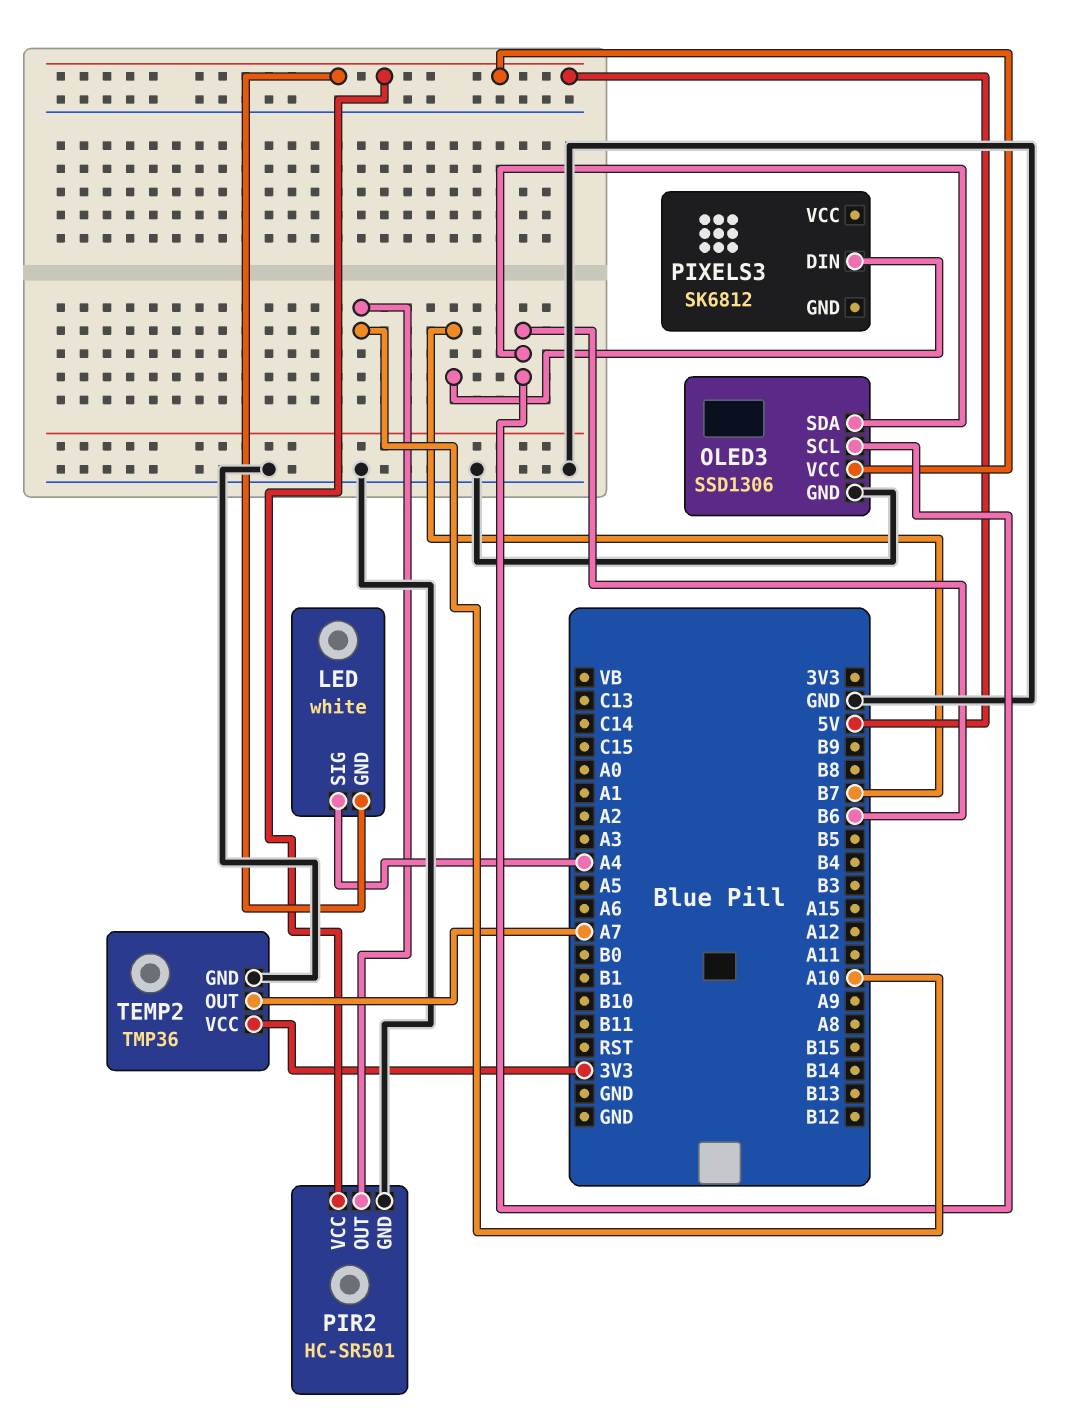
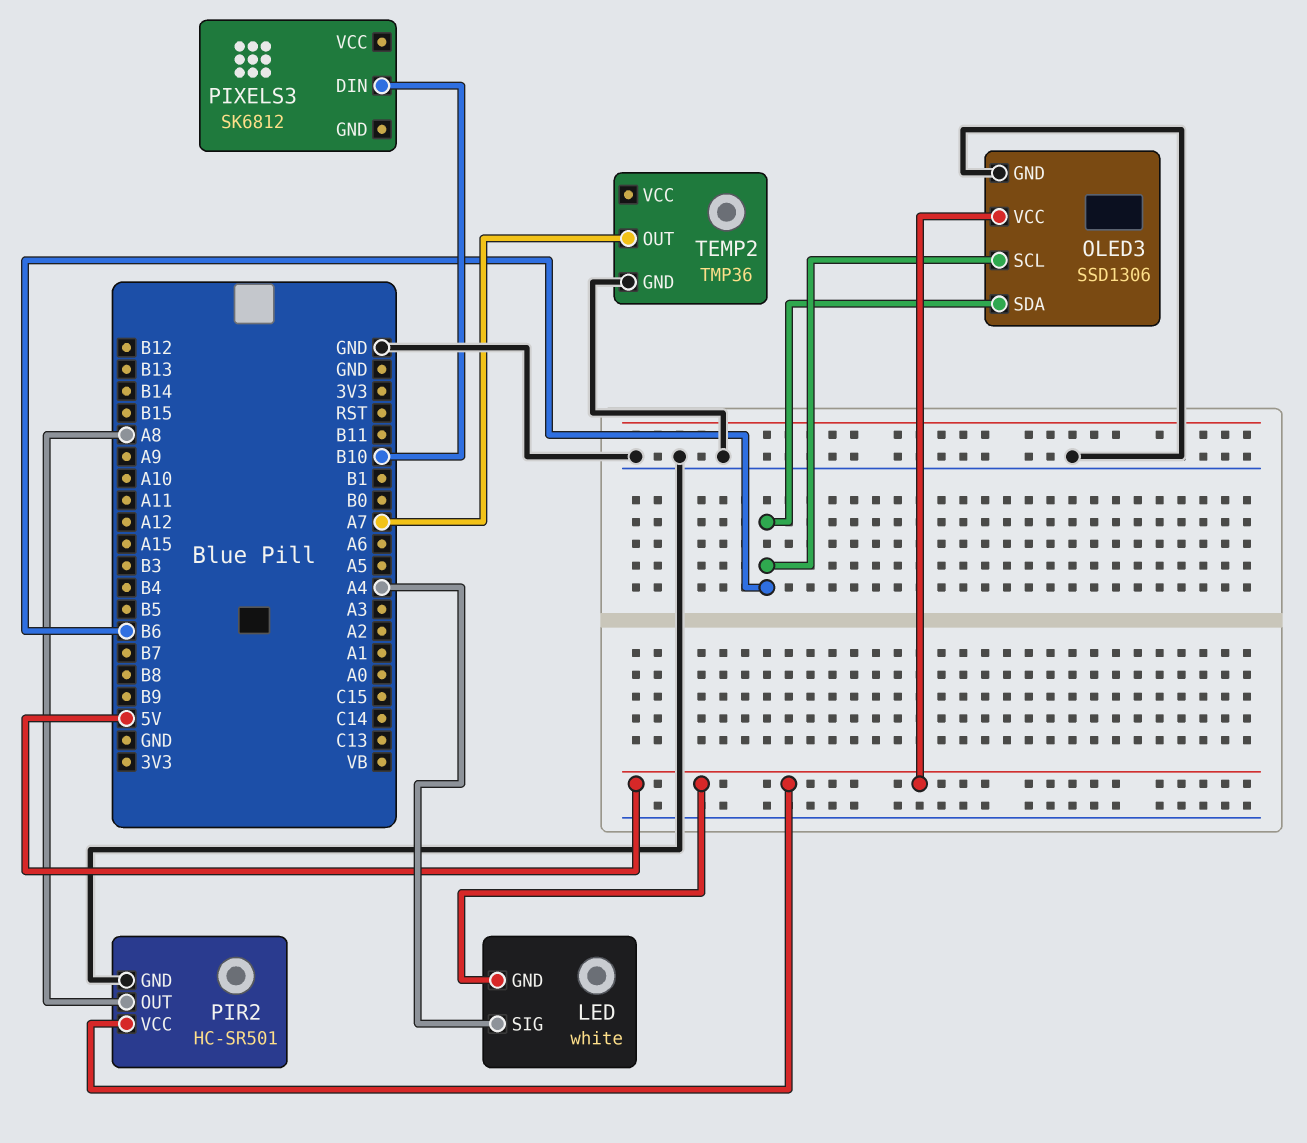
PIR2 pin OUT: A10 -> A8
PIXELS3 pin DIN: B7 -> B10
TEMP2 pin VCC: 3V3 -> none

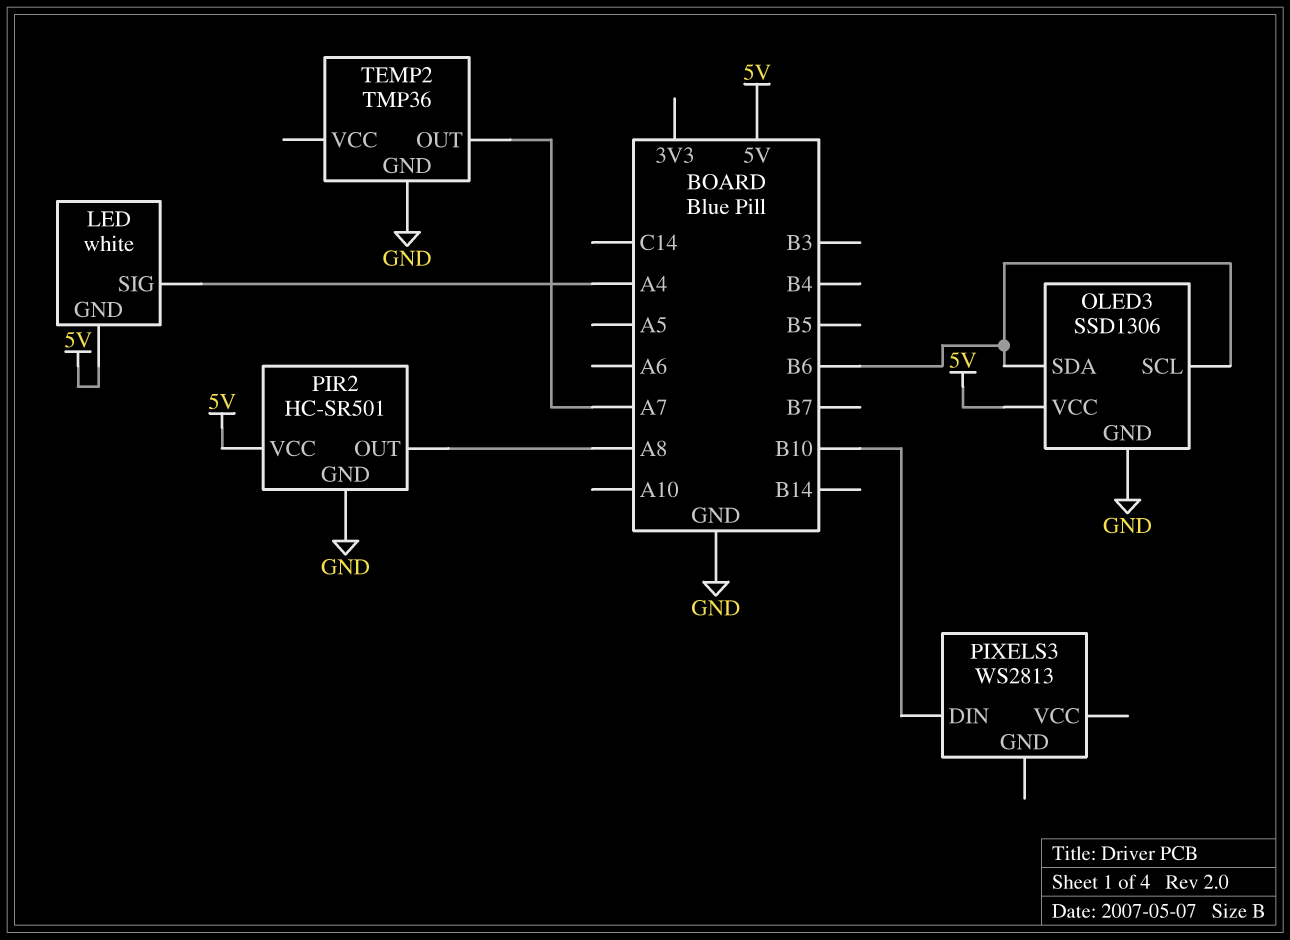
PIXELS3: SK6812 -> WS2813

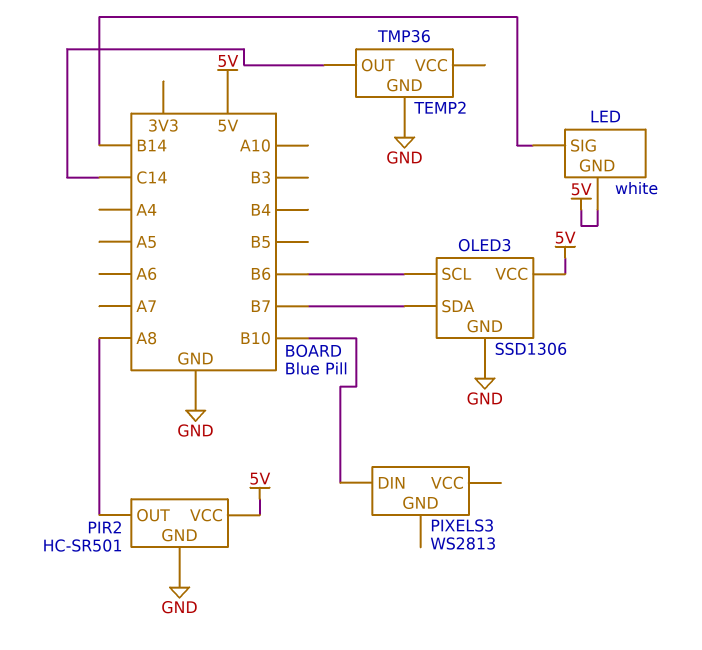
LED pin SIG: A4 -> B14
OLED3 pin SDA: B6 -> B7
TEMP2 pin OUT: A7 -> C14

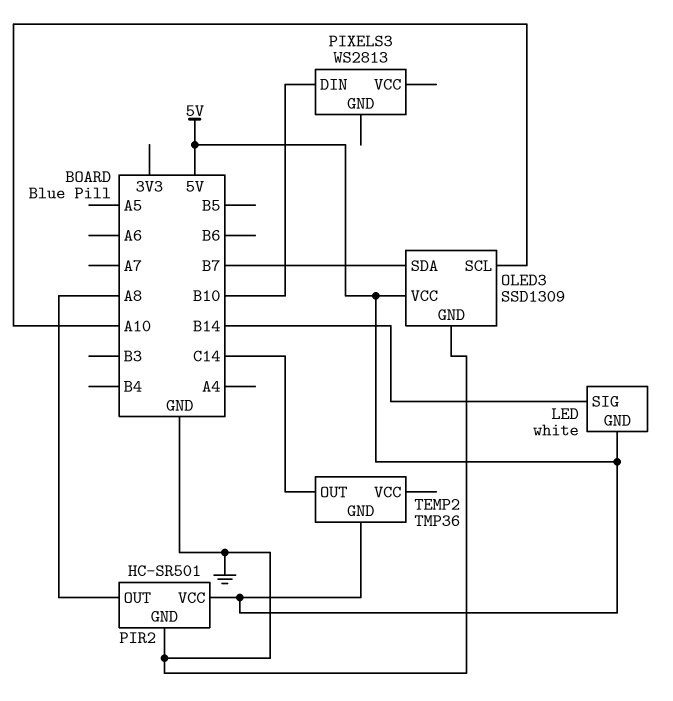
OLED3: SSD1306 -> SSD1309
OLED3 pin SCL: B6 -> A10
TEMP2 pin GND: GND -> 5V

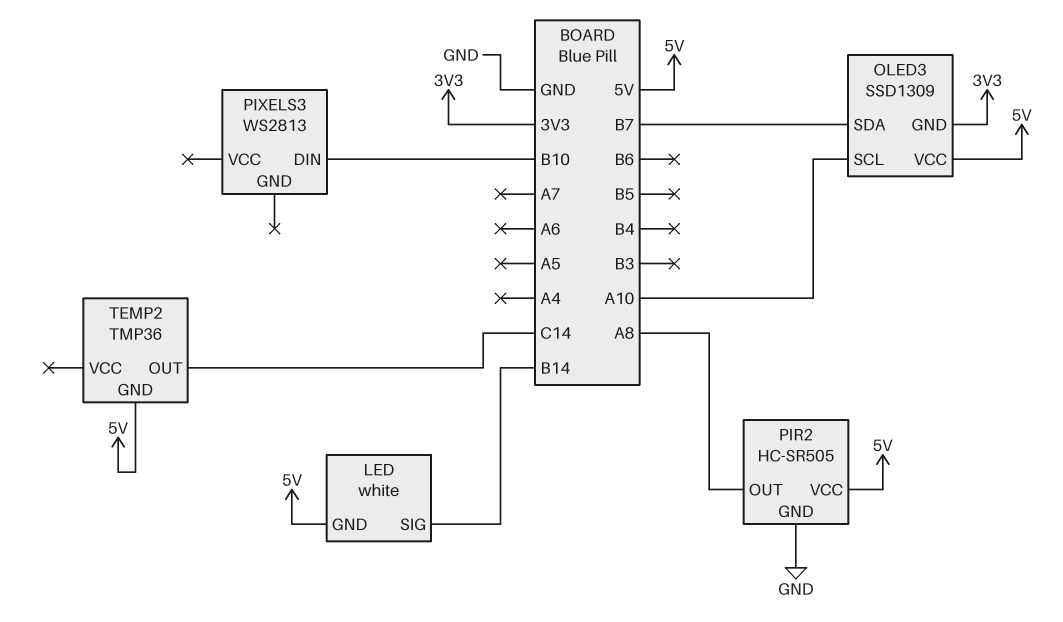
OLED3 pin GND: GND -> 3V3
PIR2: HC-SR501 -> HC-SR505

